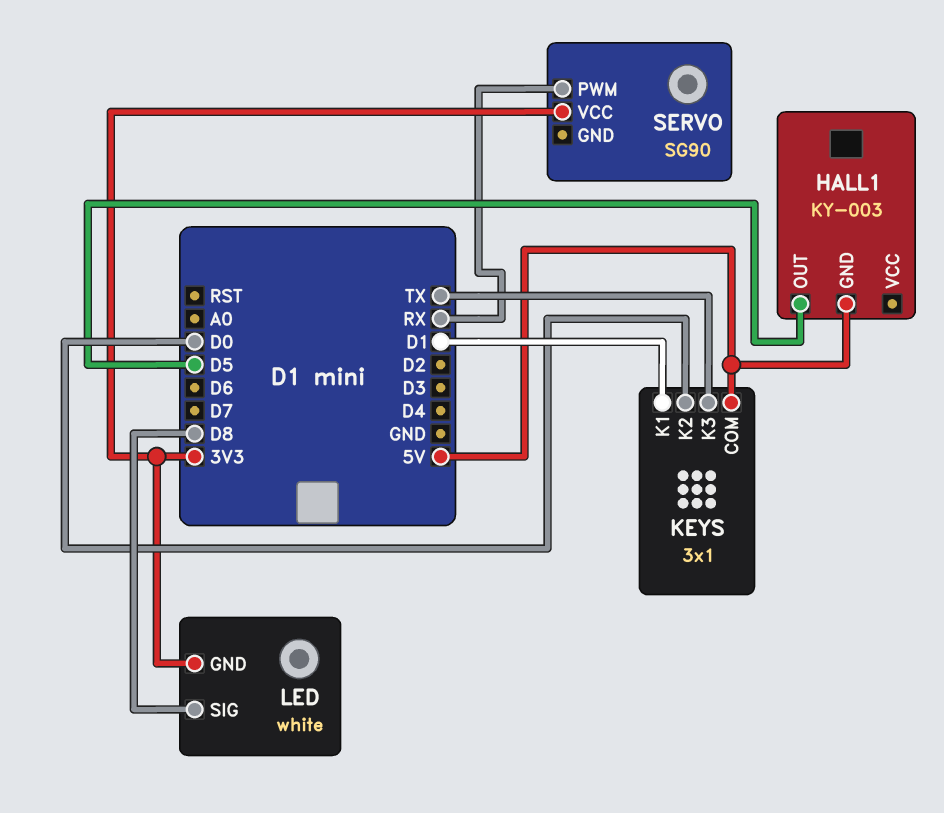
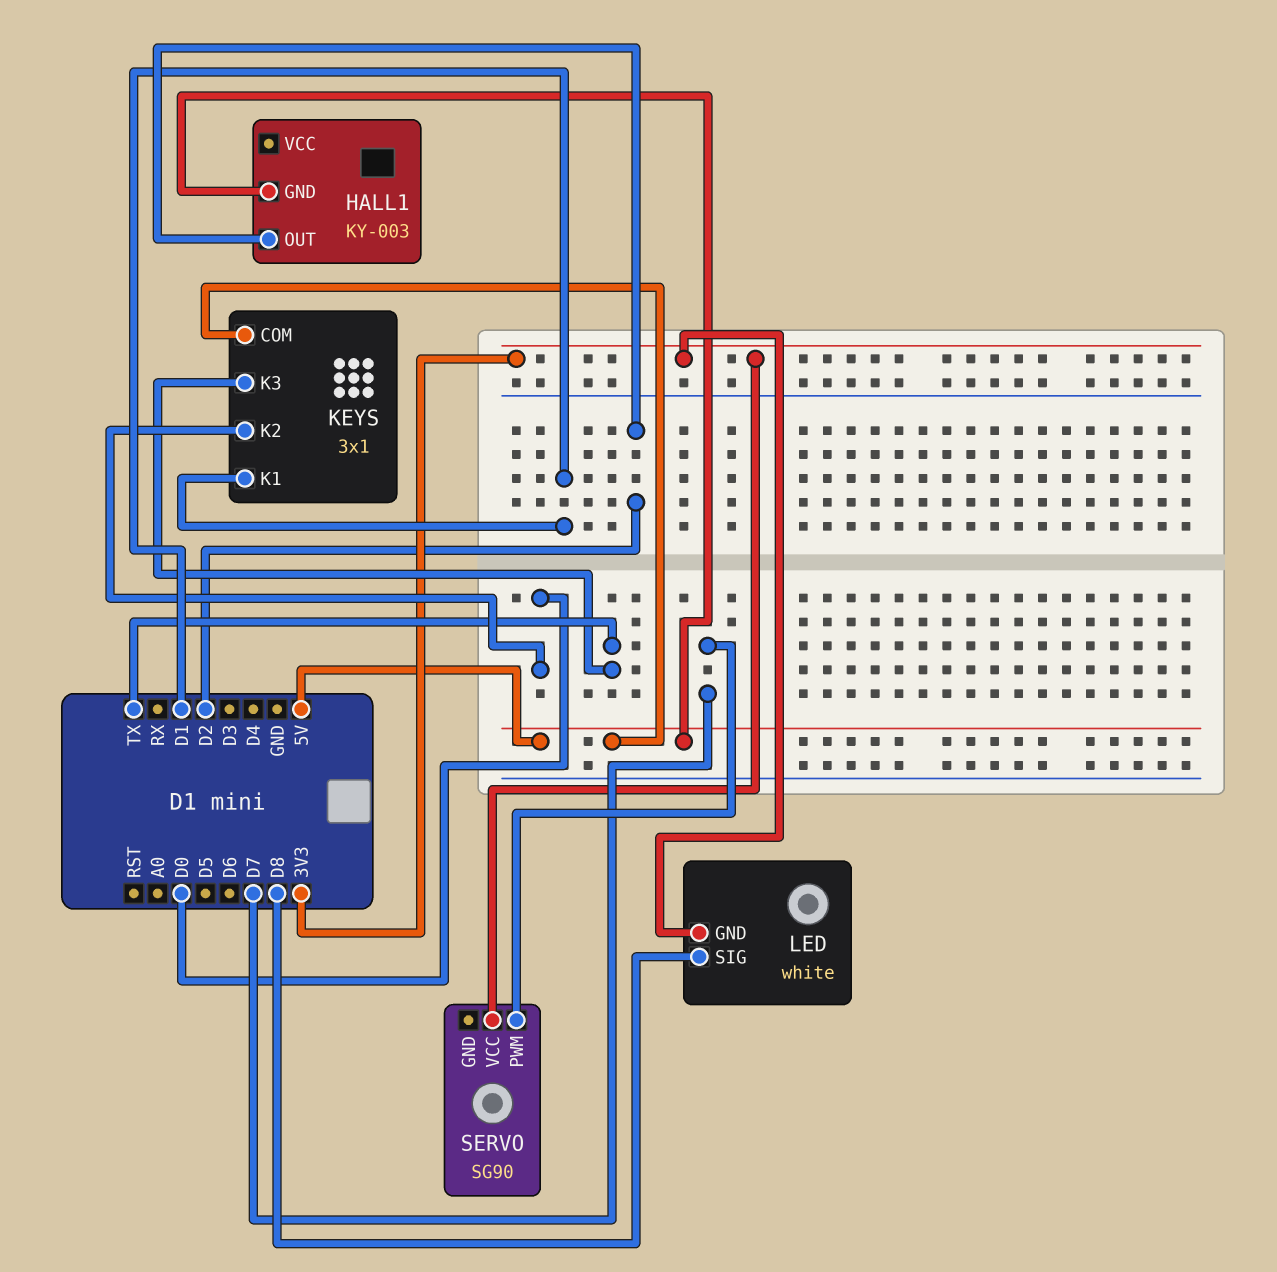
HALL1 pin OUT: D5 -> D2
SERVO pin PWM: RX -> D7

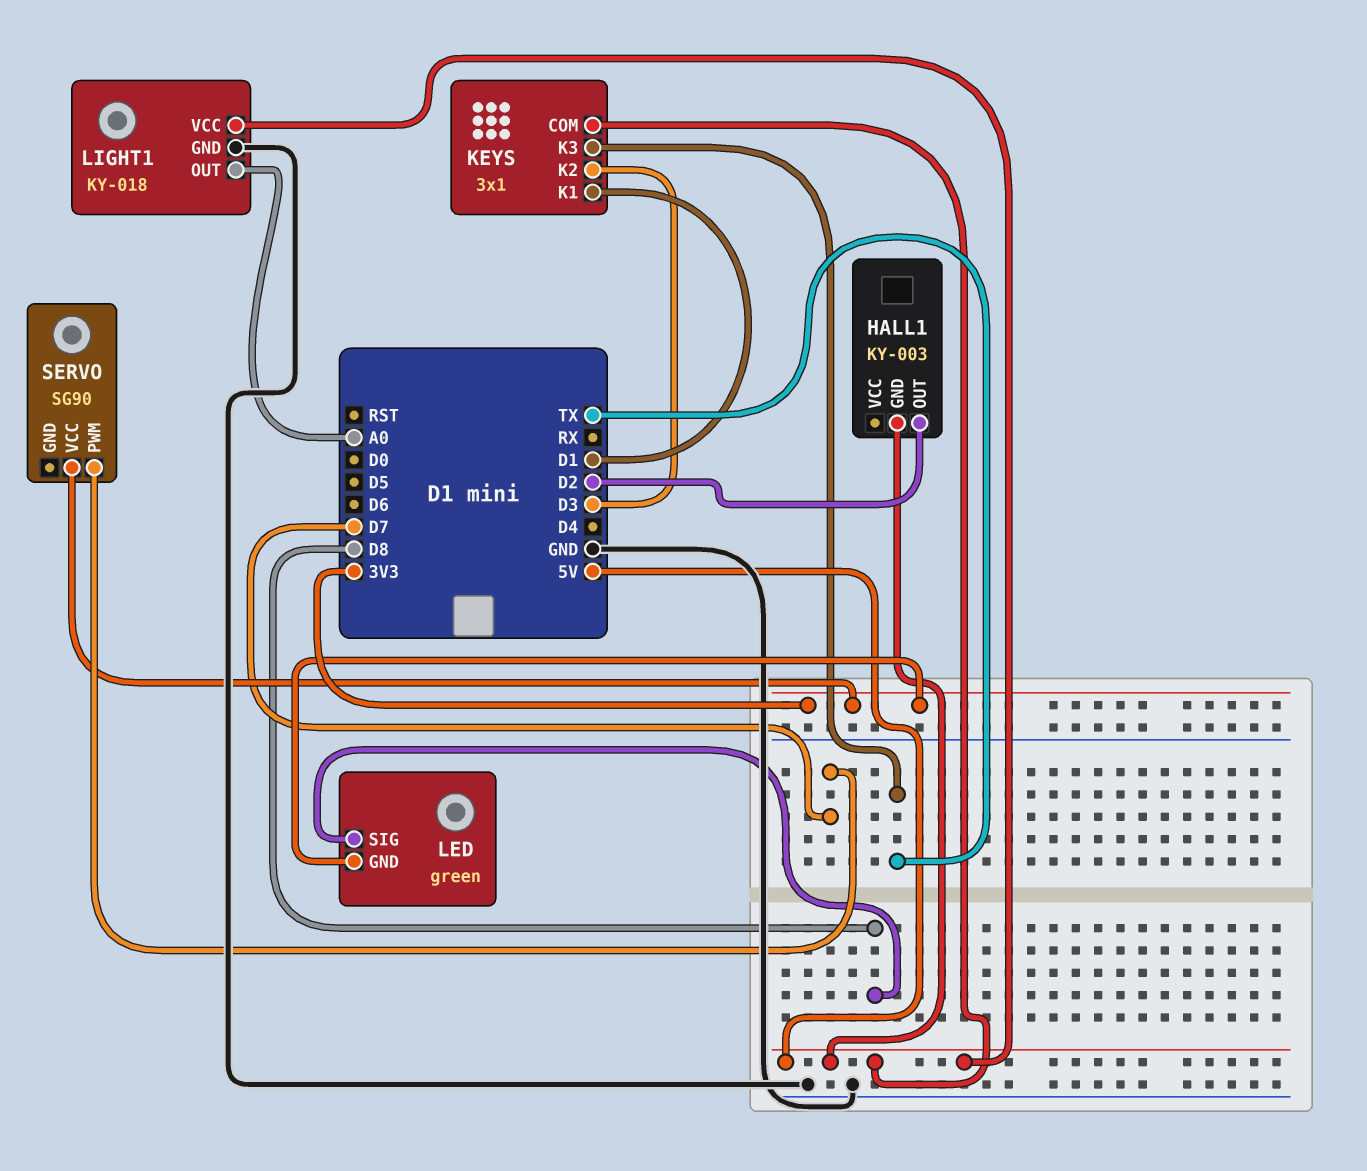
KEYS pin K2: D0 -> D3
LED: white -> green
LIGHT1: none -> KY-018
LIGHT1 pin GND: none -> GND
LIGHT1 pin OUT: none -> A0
LIGHT1 pin VCC: none -> 5V

